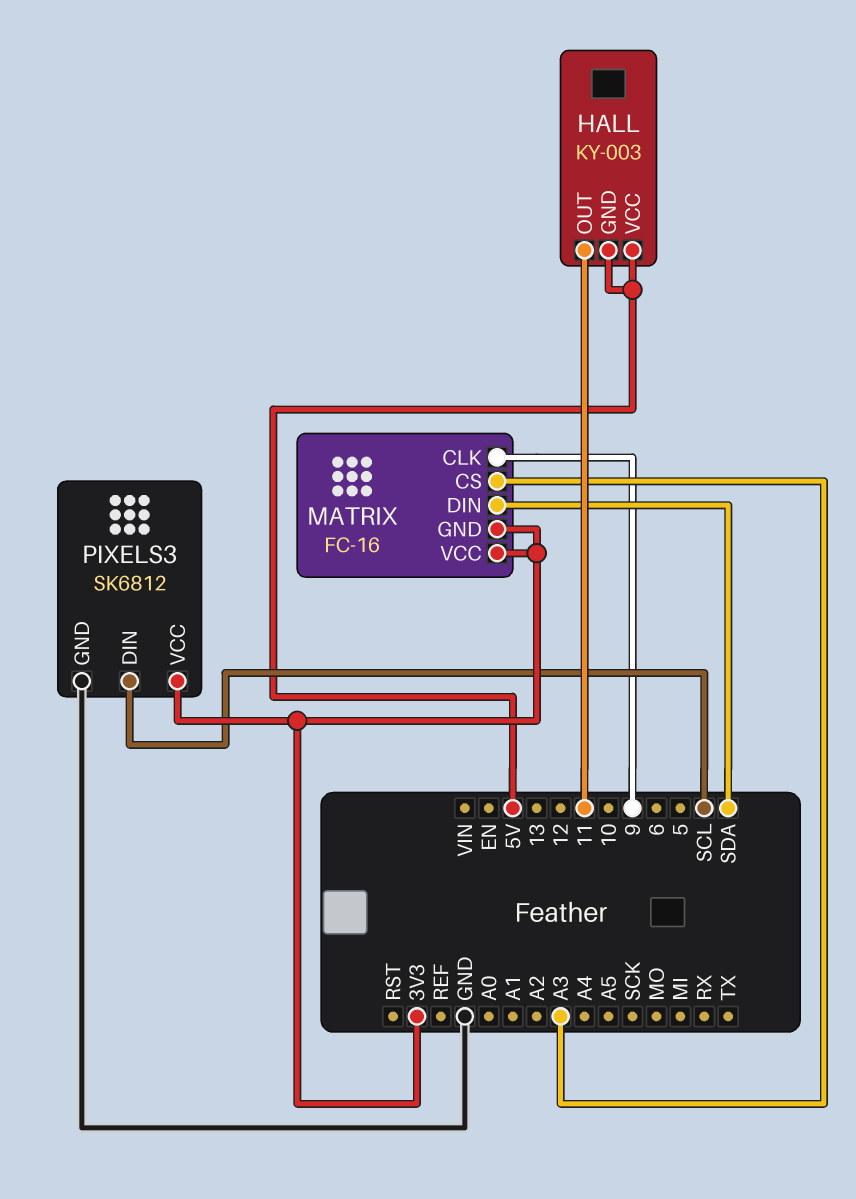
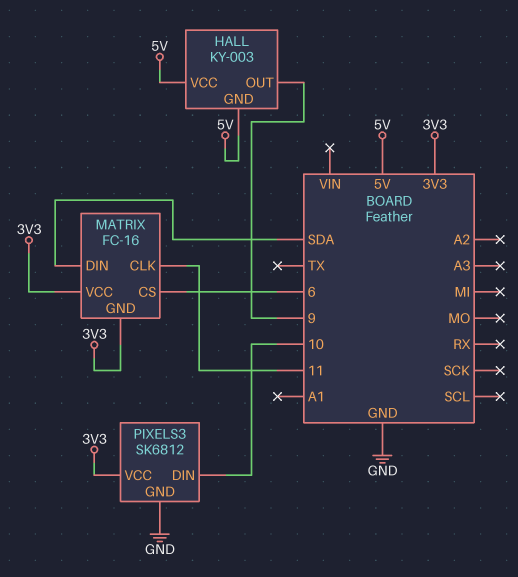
HALL pin OUT: 11 -> 9
MATRIX pin CLK: 9 -> 11
MATRIX pin CS: A3 -> 6
PIXELS3 pin DIN: SCL -> 10

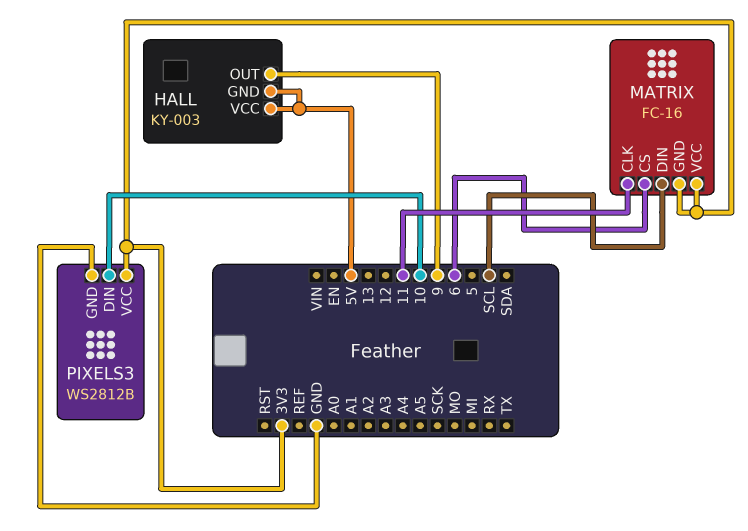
MATRIX pin DIN: SDA -> SCL
PIXELS3: SK6812 -> WS2812B

